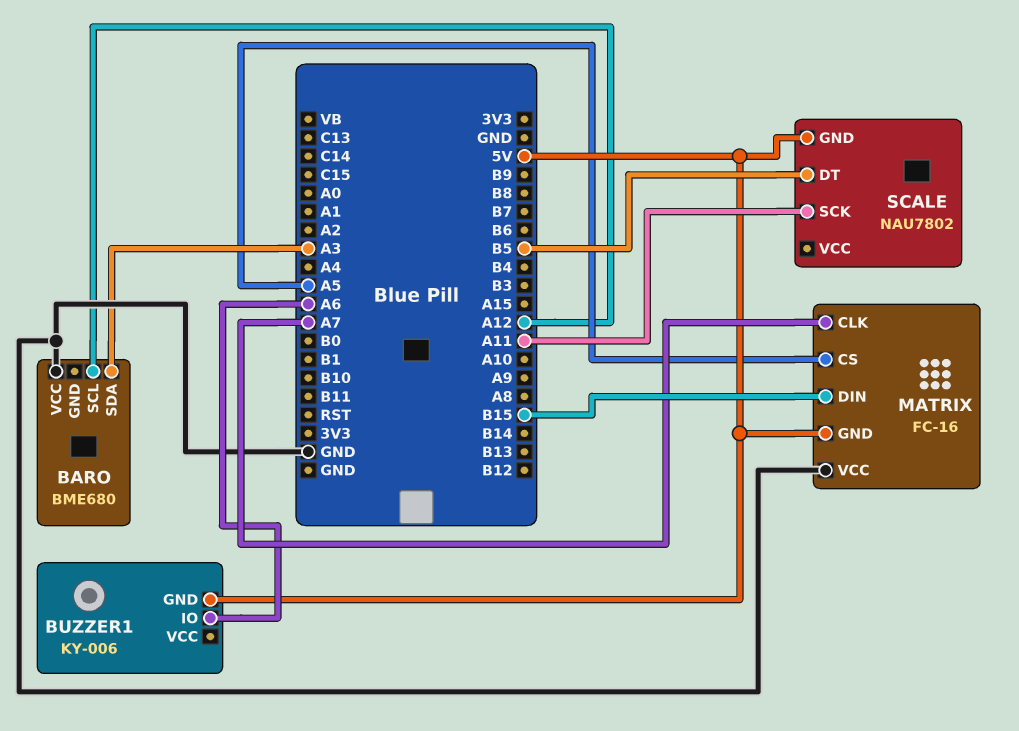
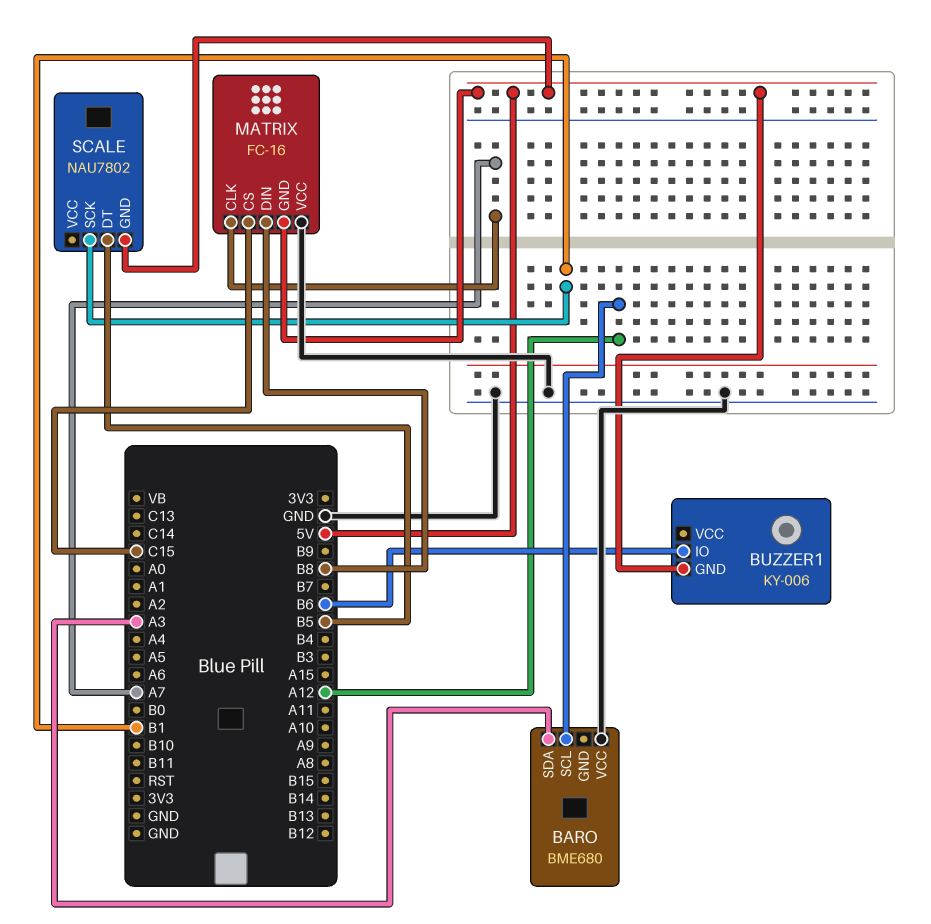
BUZZER1 pin IO: A6 -> B6
MATRIX pin CS: A5 -> C15
MATRIX pin DIN: B15 -> B8
SCALE pin SCK: A11 -> B1

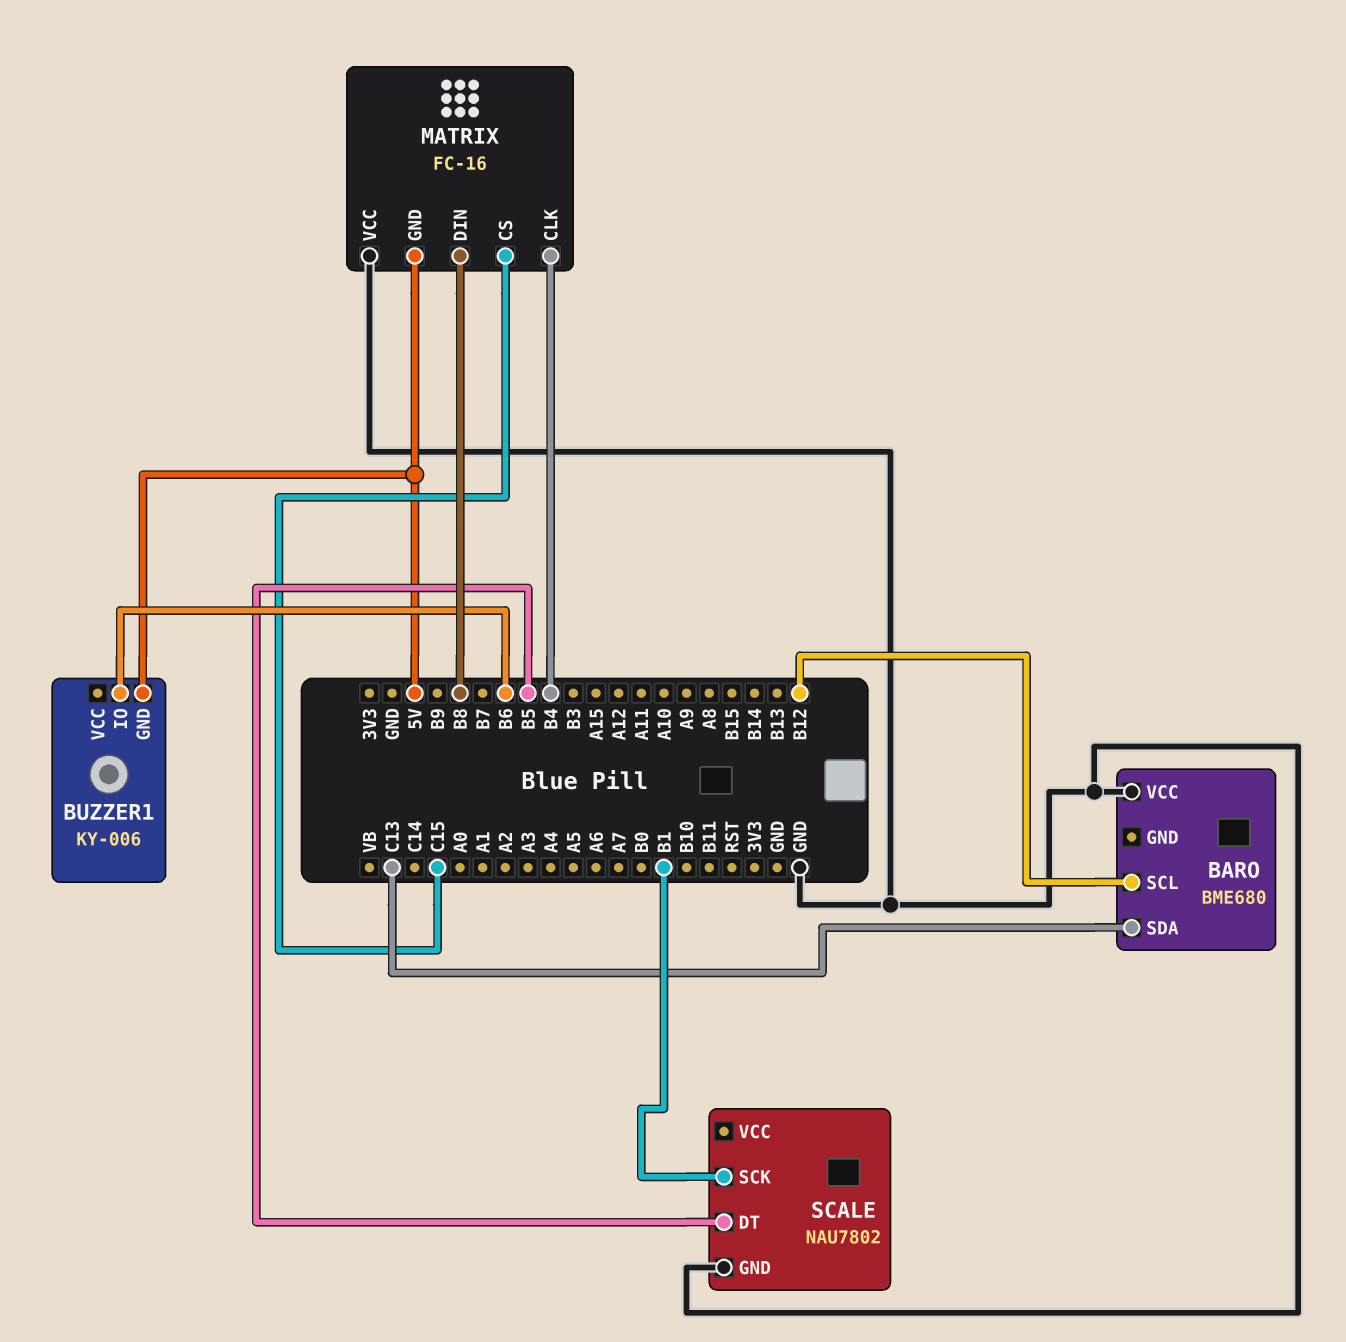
BARO pin SCL: A12 -> B12
BARO pin SDA: A3 -> C13
MATRIX pin CLK: A7 -> B4
SCALE pin GND: 5V -> GND

